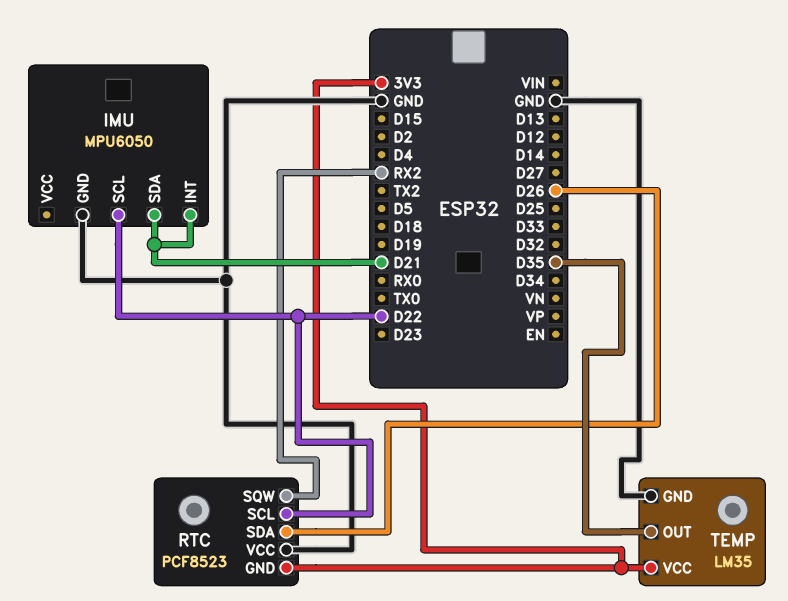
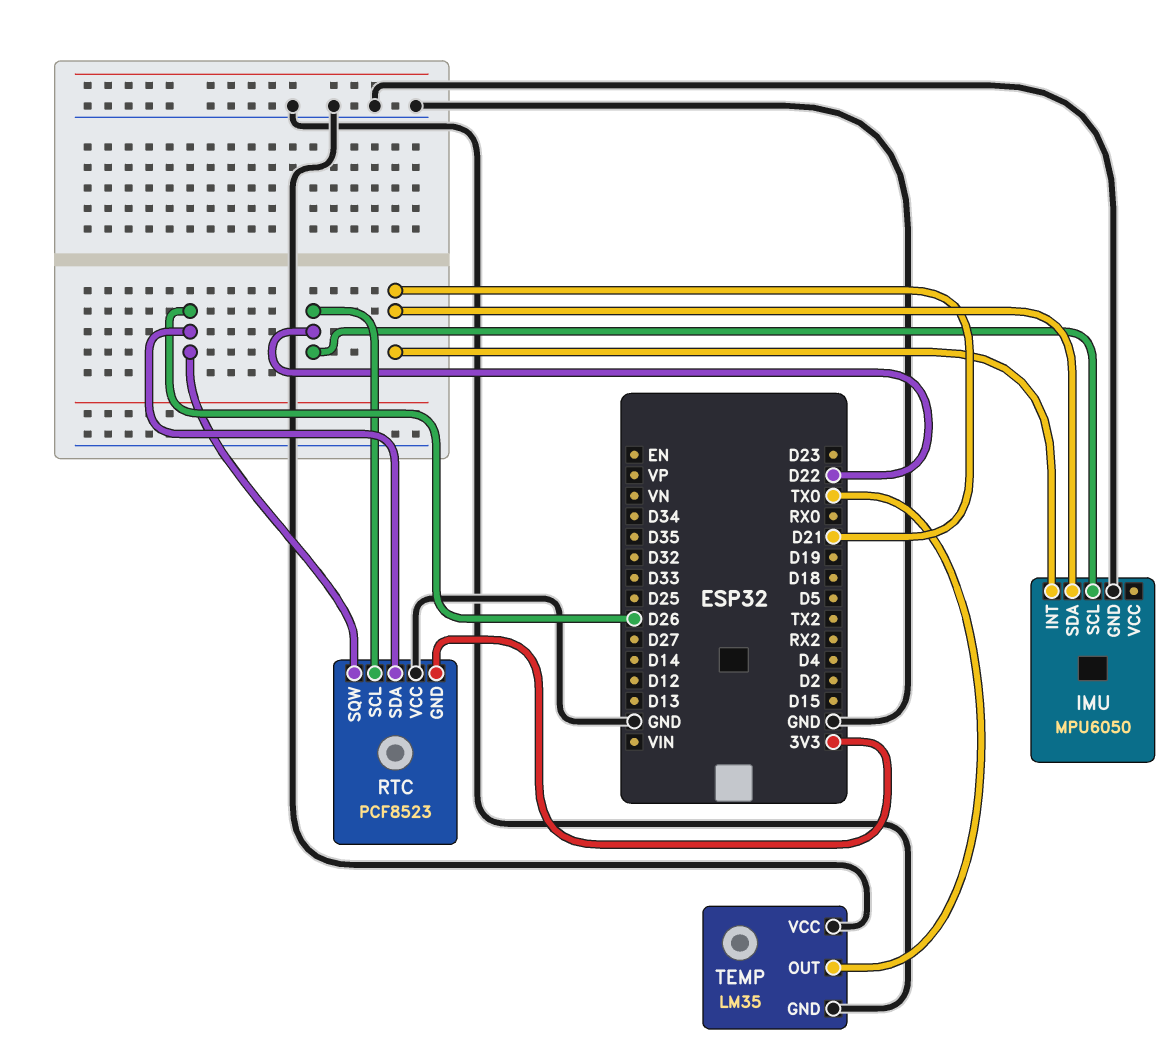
RTC pin SQW: RX2 -> D26
TEMP pin OUT: D35 -> TX0
TEMP pin VCC: 3V3 -> GND

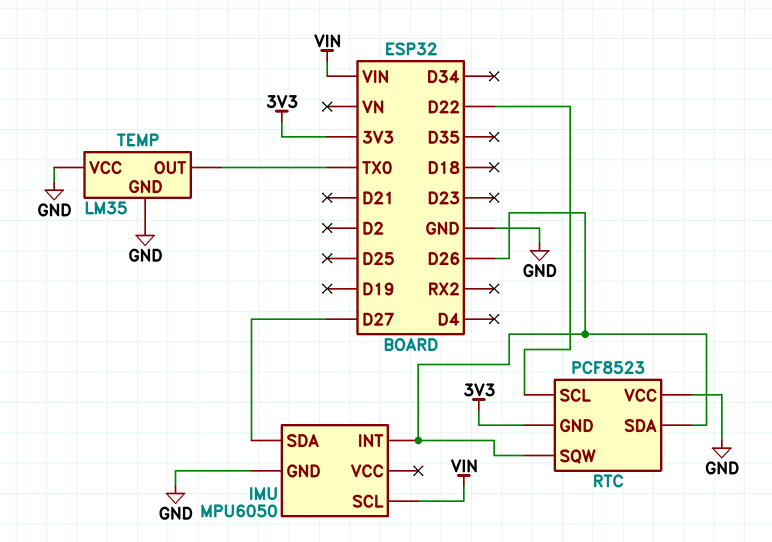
IMU pin INT: D21 -> D26
IMU pin SCL: D22 -> VIN
IMU pin SDA: D21 -> D27

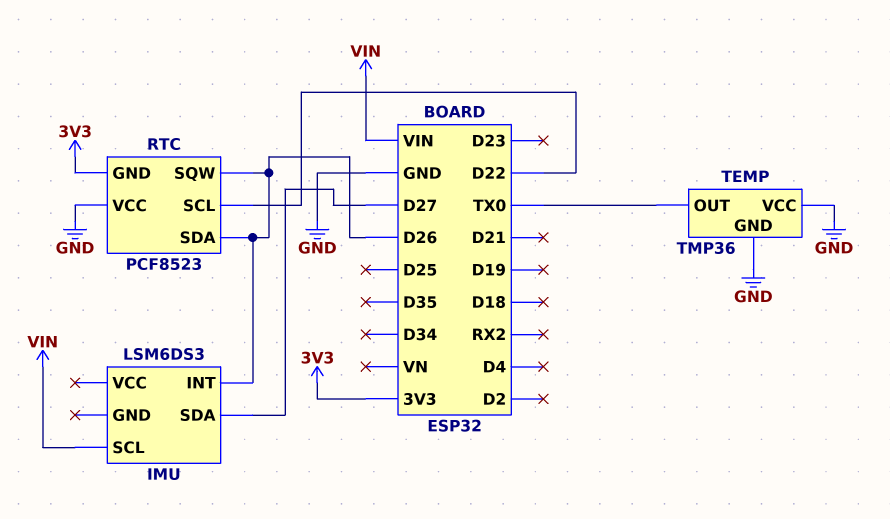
IMU: MPU6050 -> LSM6DS3
IMU pin GND: GND -> none
TEMP: LM35 -> TMP36

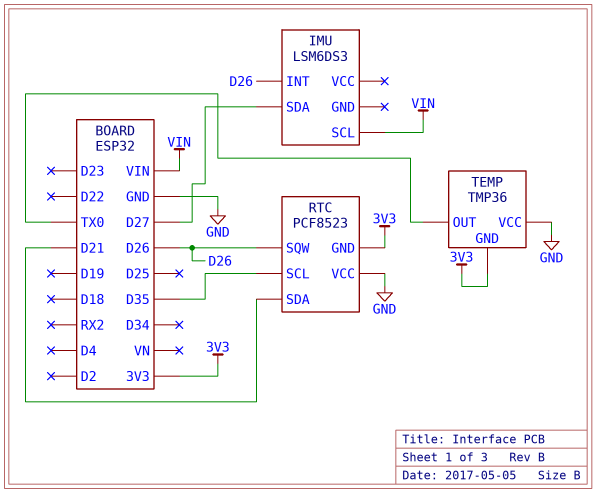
RTC pin SCL: D22 -> D35
RTC pin SDA: D26 -> D21
TEMP pin GND: GND -> 3V3

